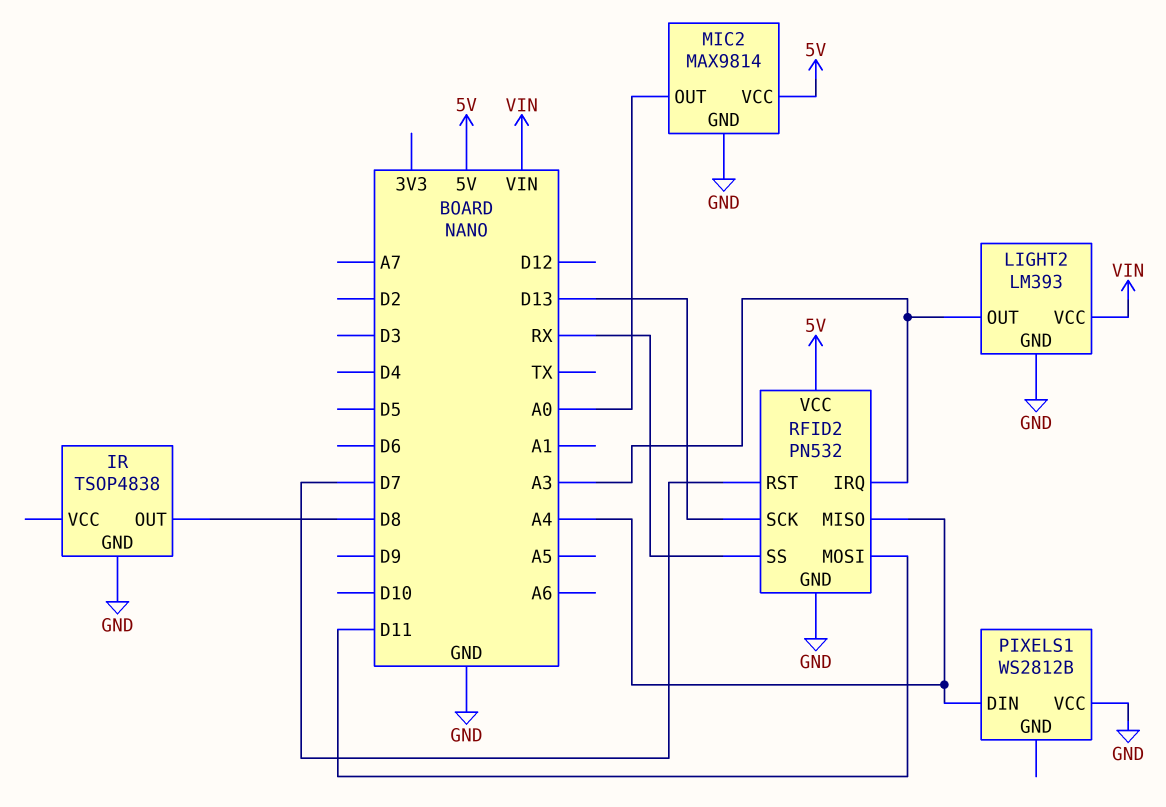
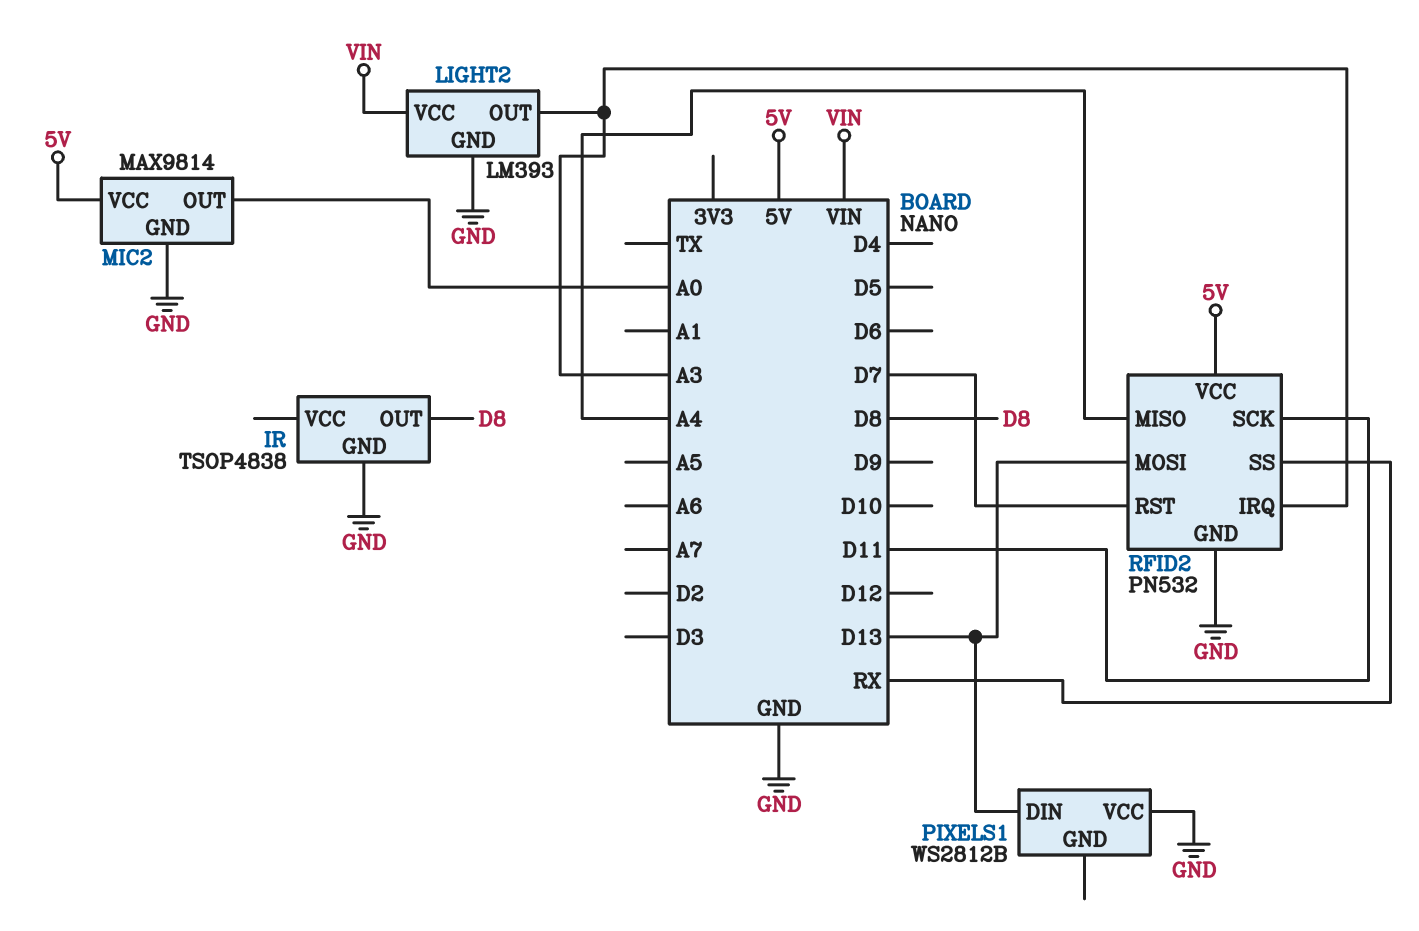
PIXELS1 pin DIN: A4 -> D13
RFID2 pin MOSI: D11 -> D13
RFID2 pin SCK: D13 -> D11

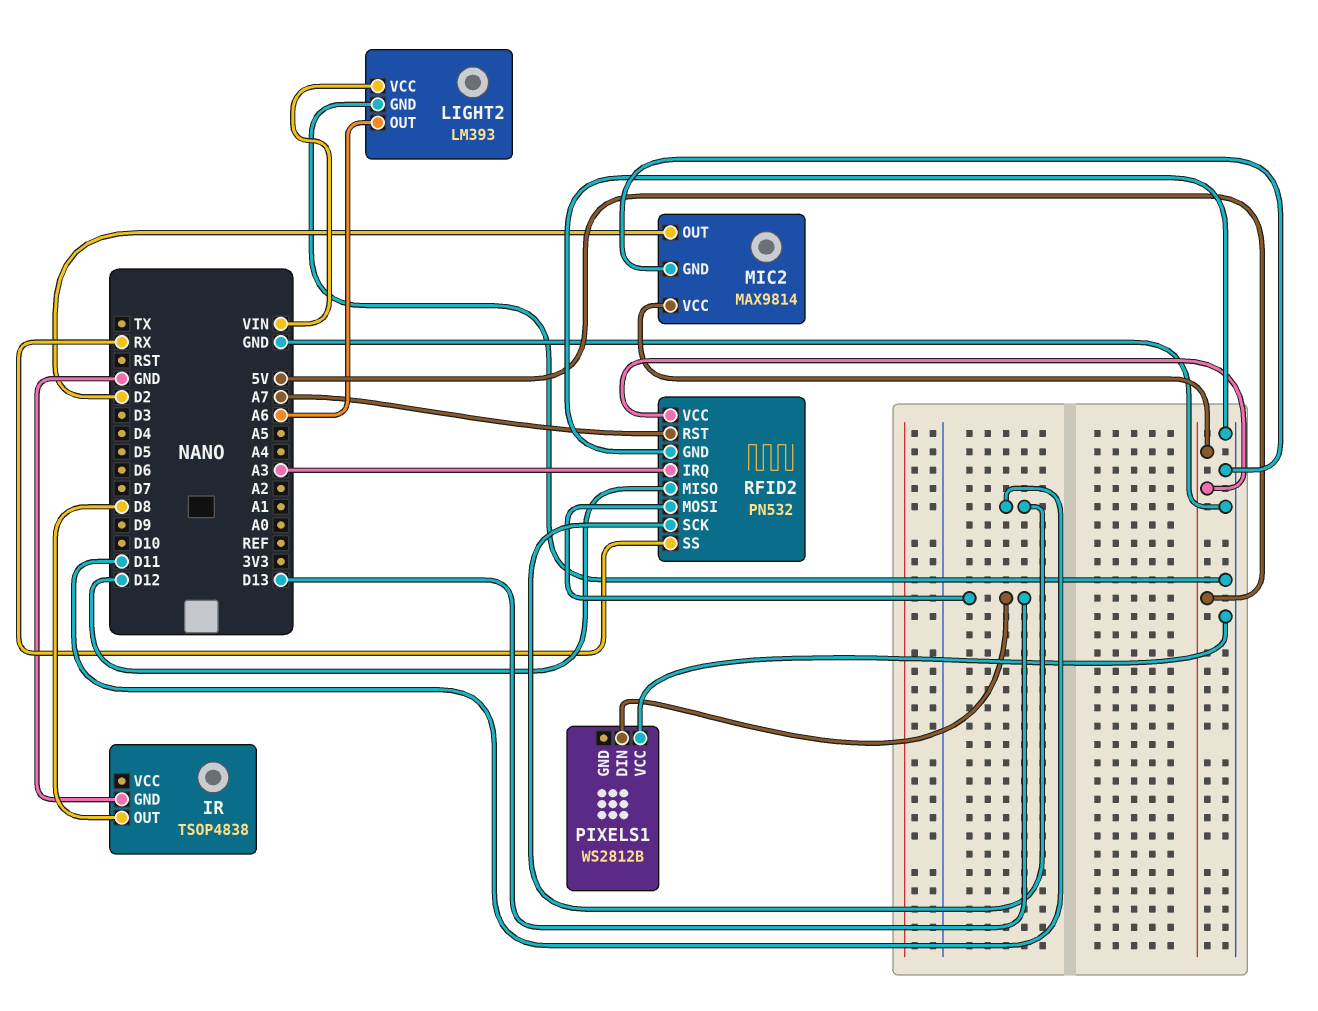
LIGHT2 pin OUT: A3 -> A6
MIC2 pin OUT: A0 -> D2
RFID2 pin MISO: A4 -> D12
RFID2 pin RST: D7 -> A7

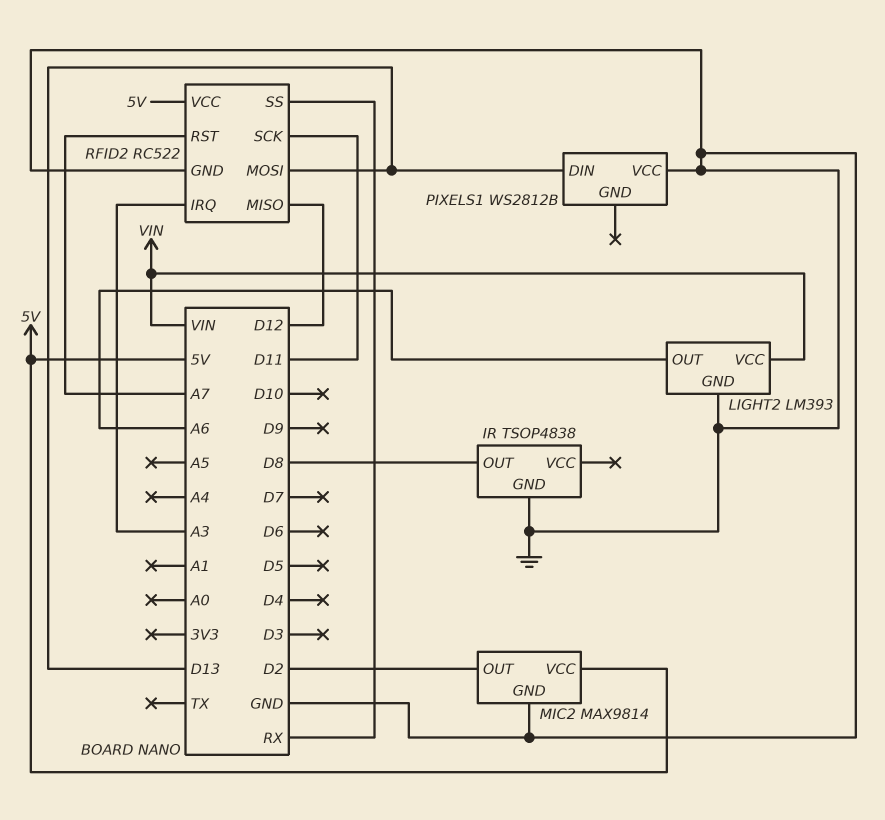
RFID2: PN532 -> RC522

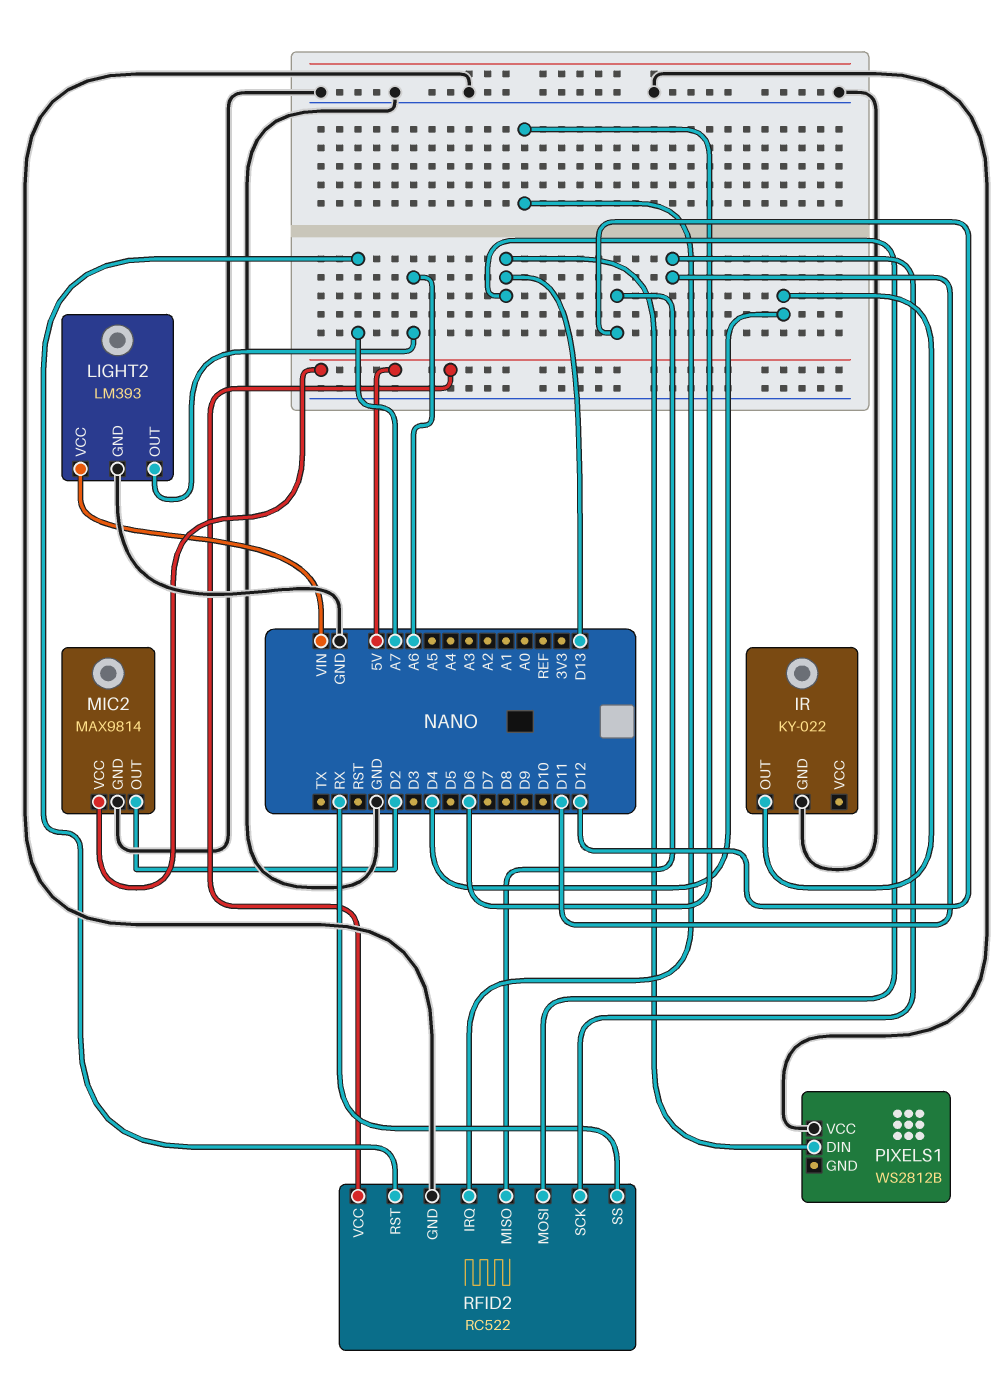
IR: TSOP4838 -> KY-022
IR pin OUT: D8 -> D4
RFID2 pin IRQ: A3 -> D6

